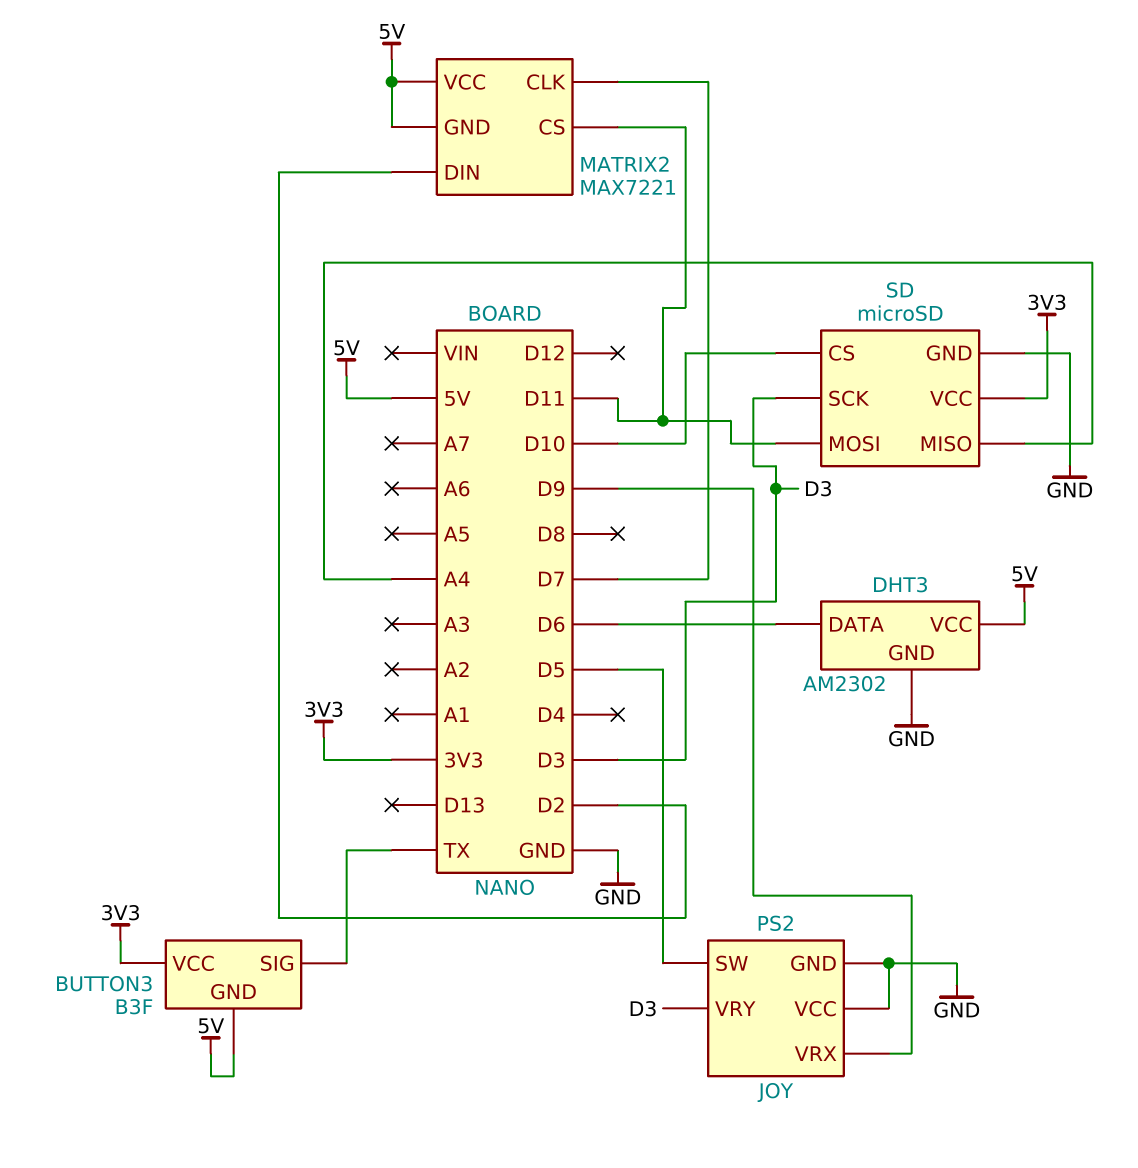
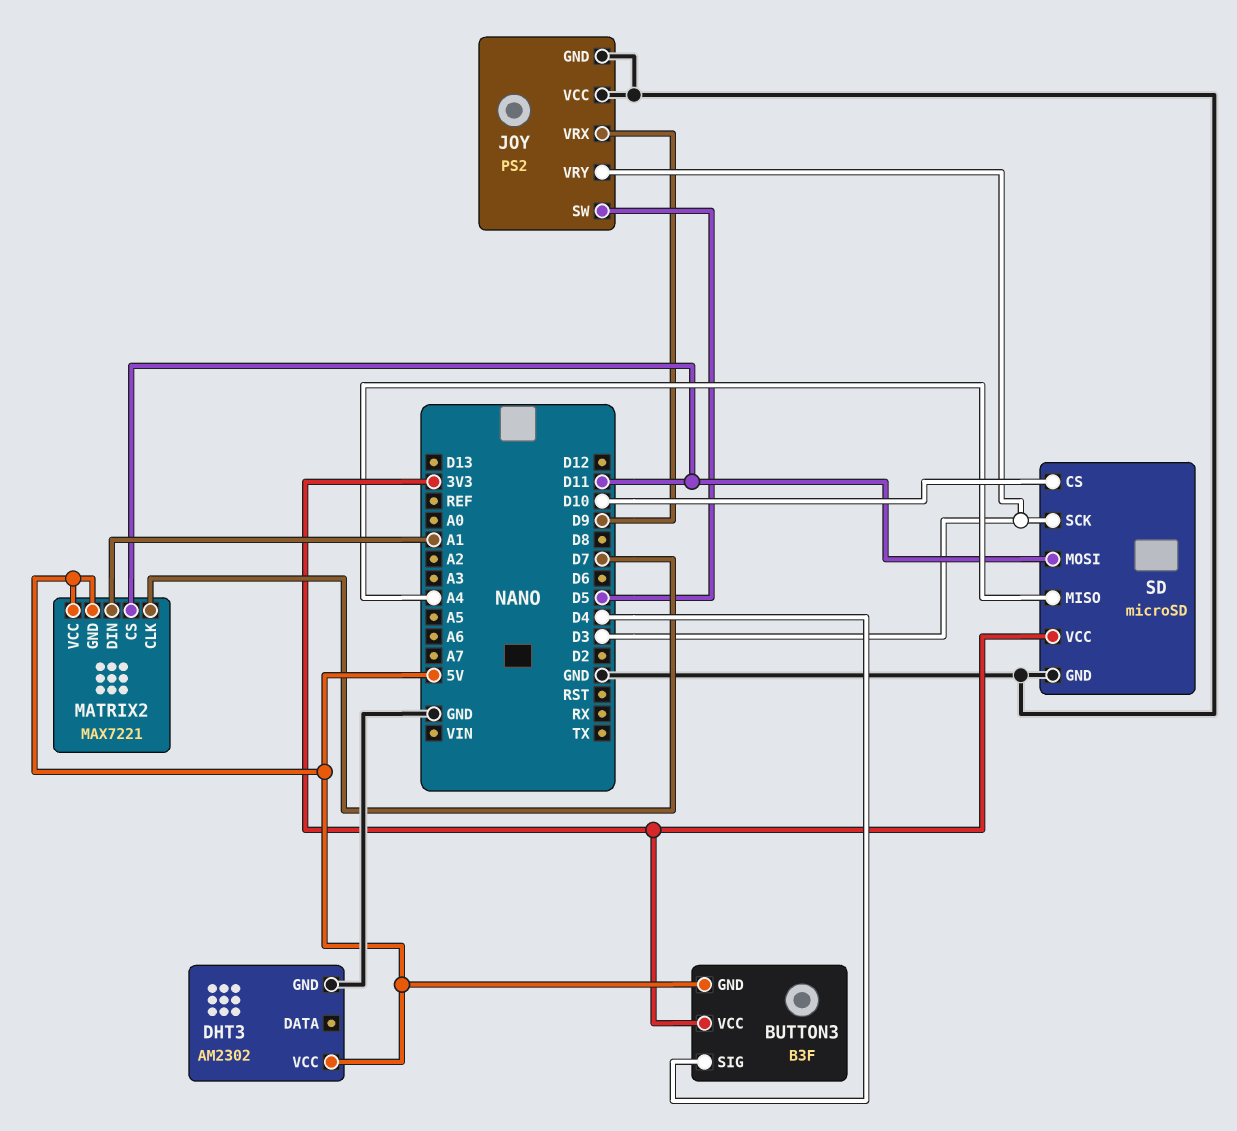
BUTTON3 pin SIG: TX -> D4
DHT3 pin DATA: D6 -> none
MATRIX2 pin DIN: D2 -> A1

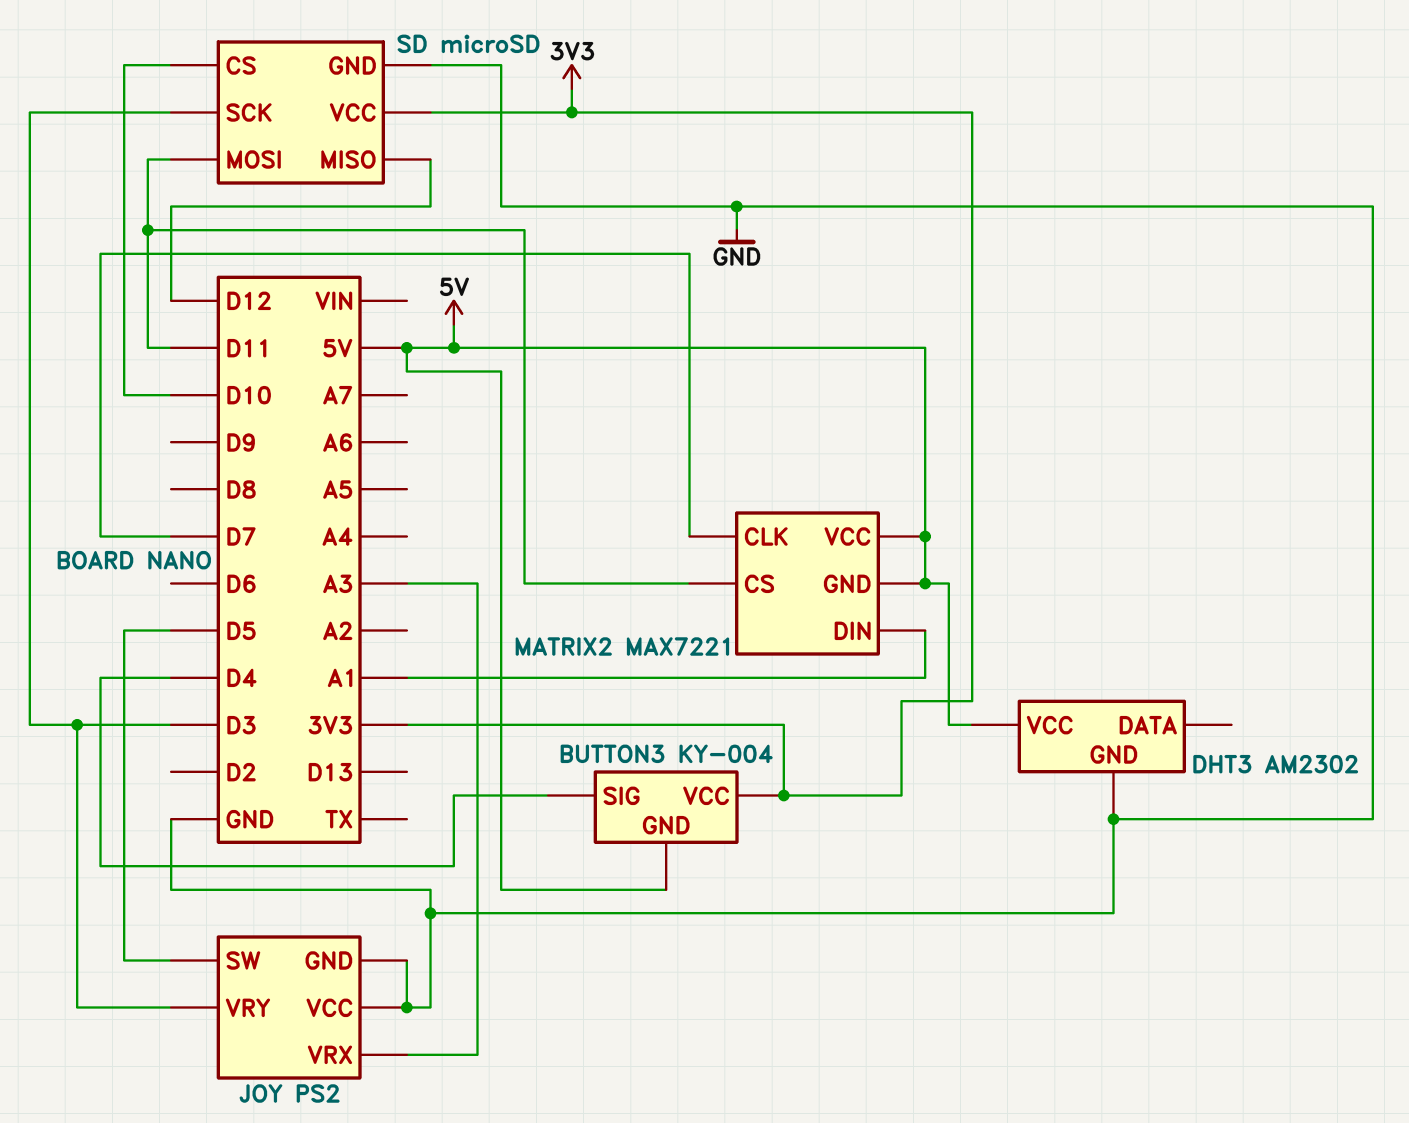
BUTTON3: B3F -> KY-004
JOY pin VRX: D9 -> A3
SD pin MISO: A4 -> D12

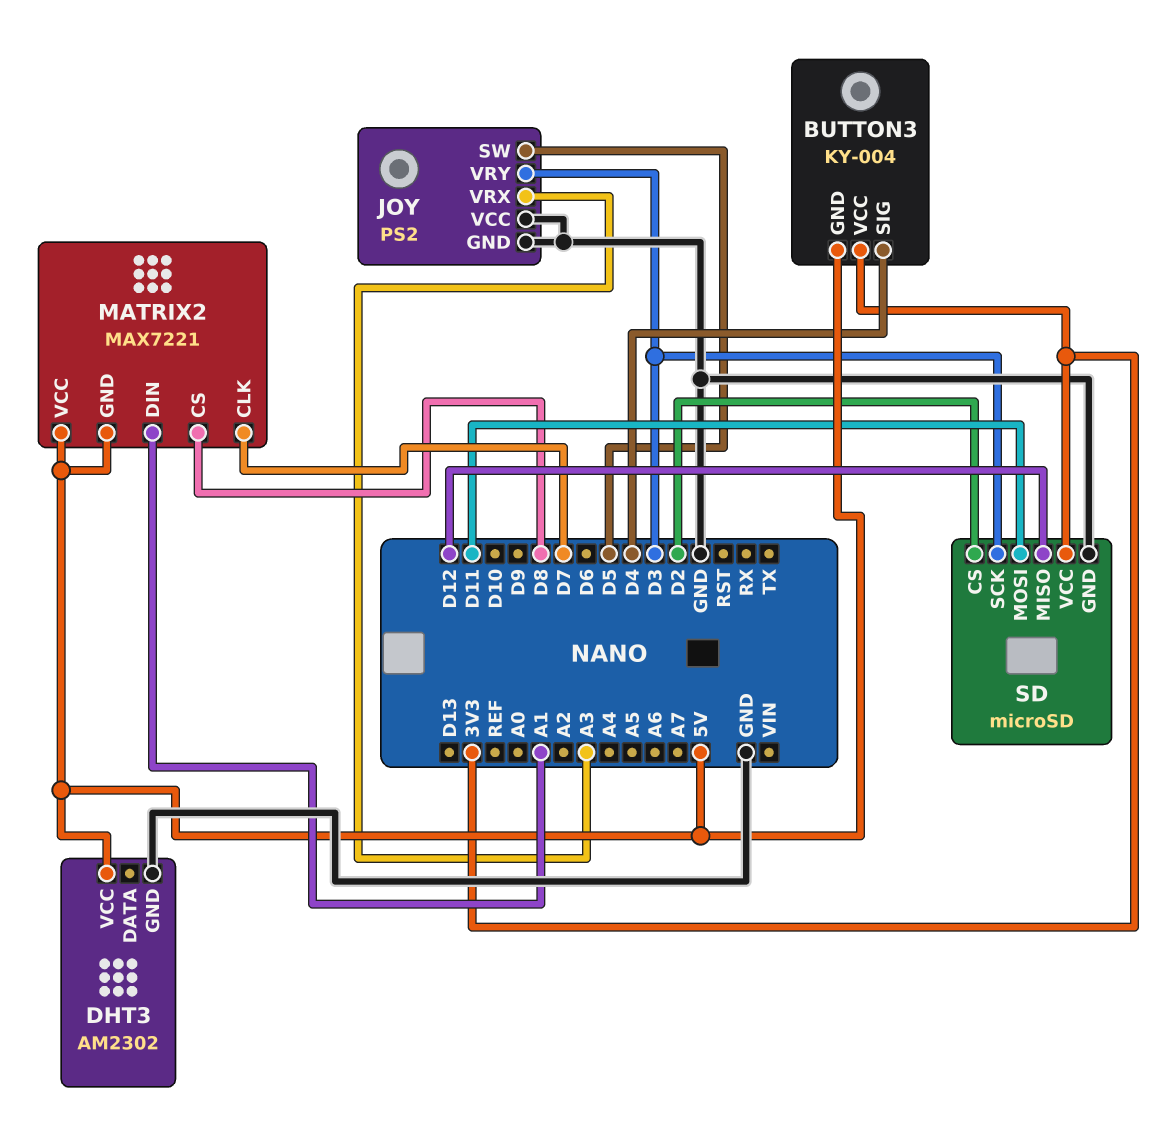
MATRIX2 pin CS: D11 -> D8
SD pin CS: D10 -> D2

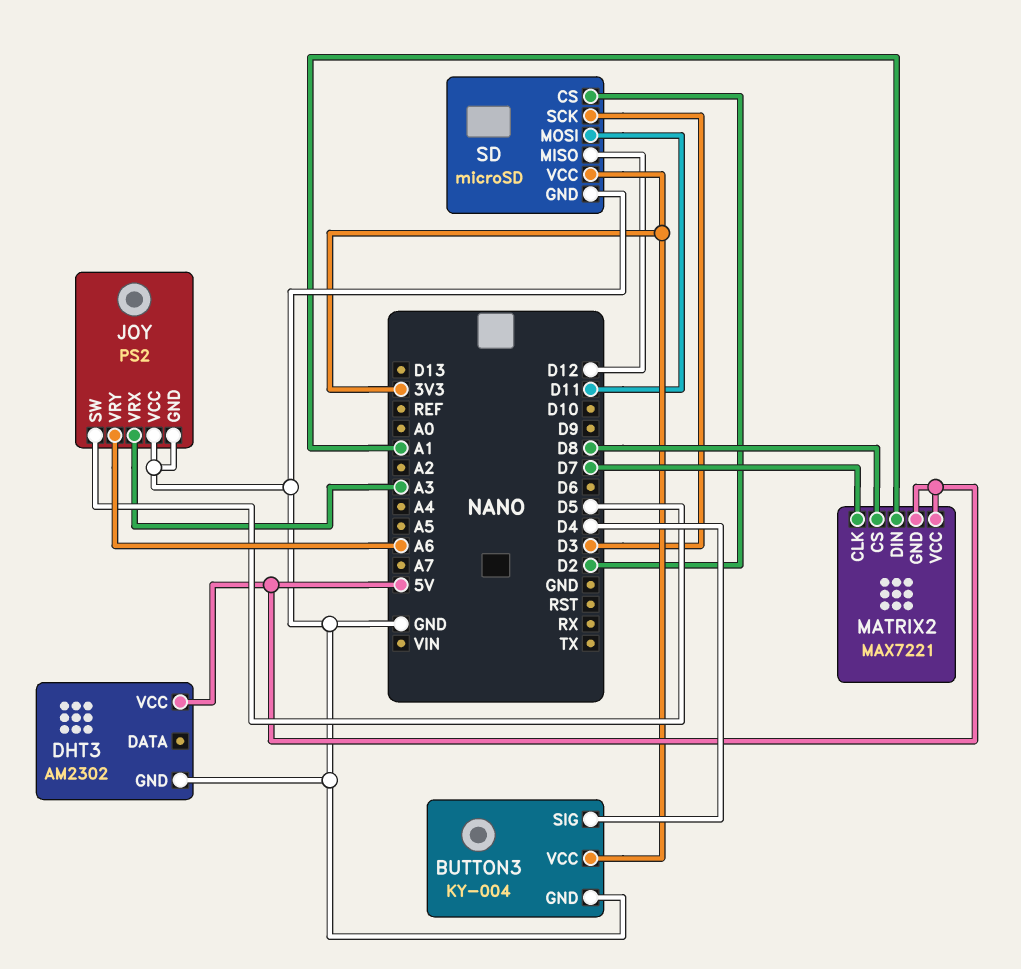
BUTTON3 pin GND: 5V -> GND
JOY pin VRY: D3 -> A6

